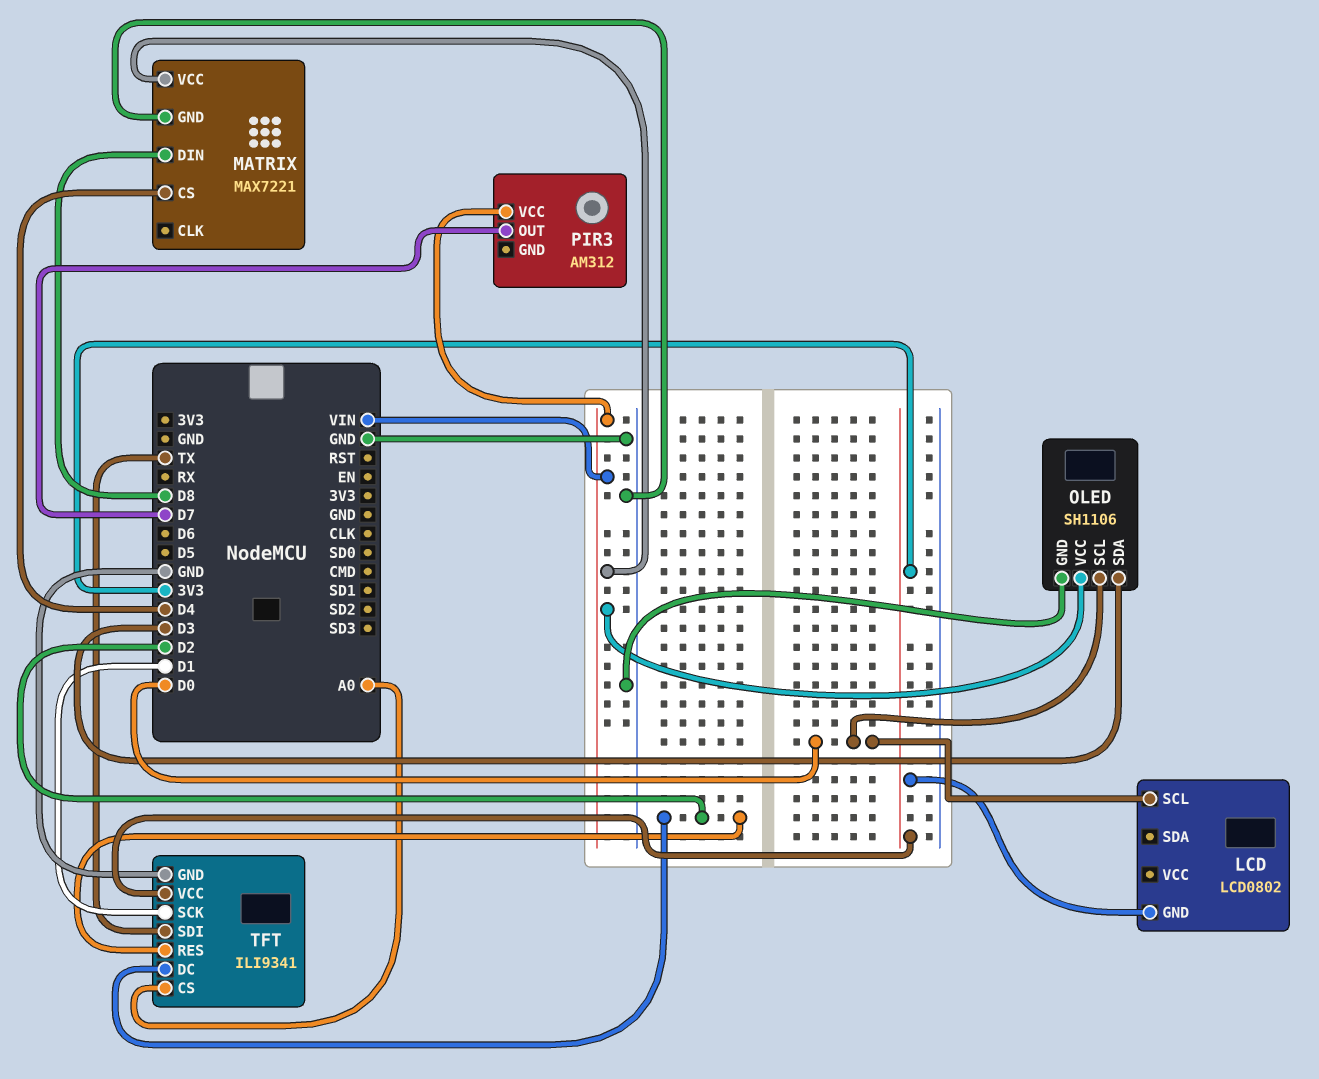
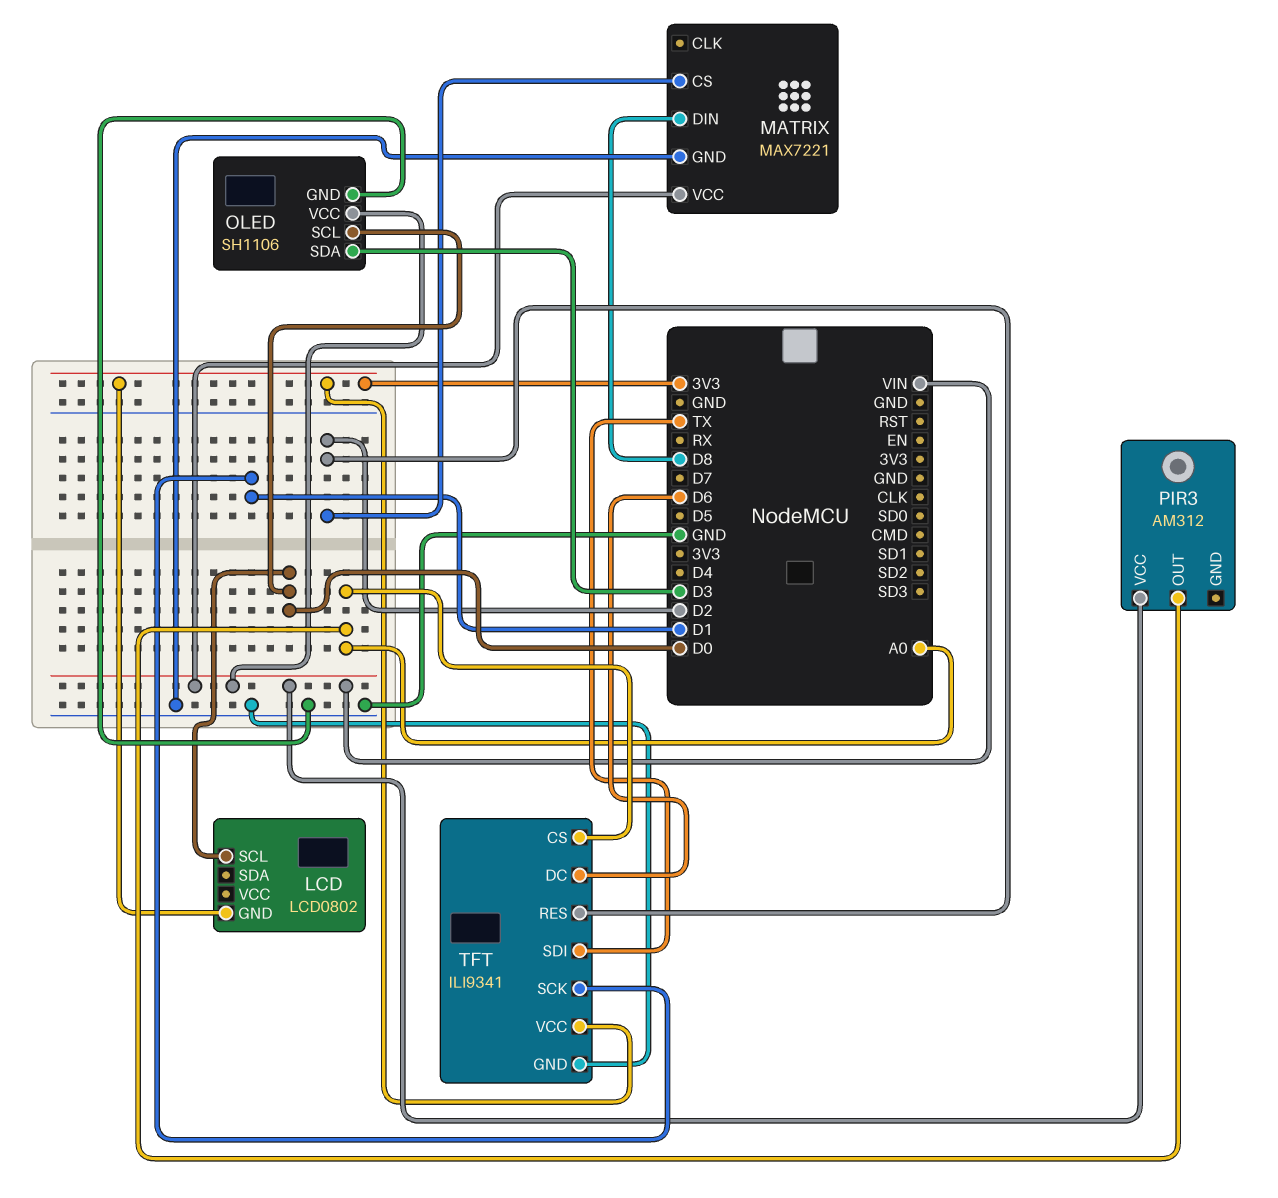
MATRIX pin CS: D4 -> D2
PIR3 pin OUT: D7 -> A0
TFT pin DC: D2 -> D6

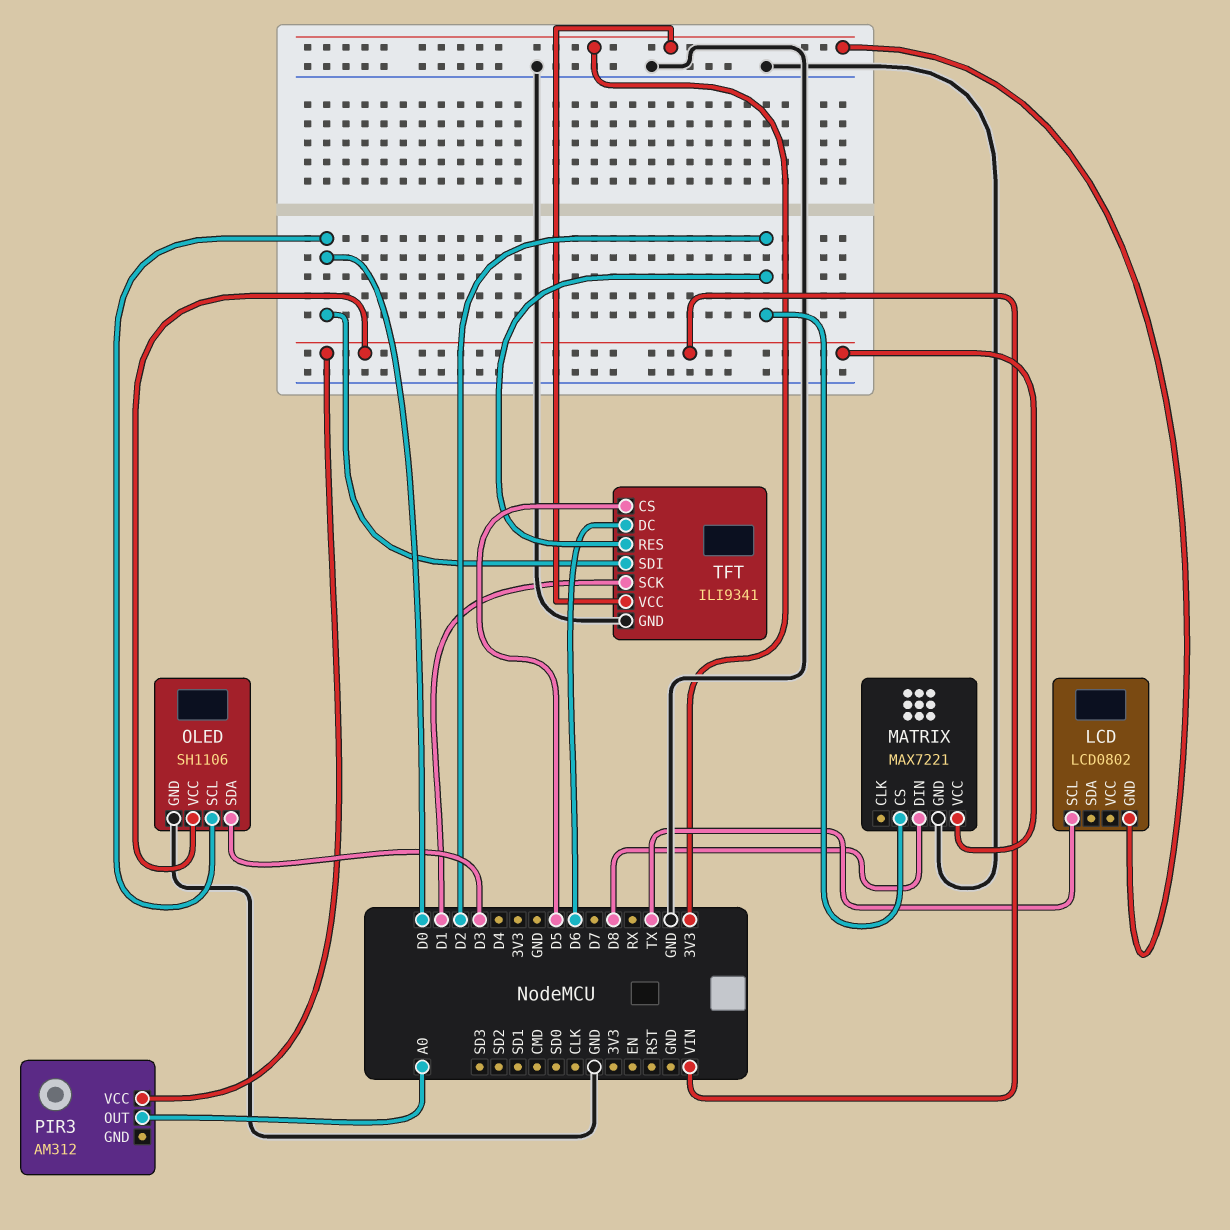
LCD pin SCL: D0 -> TX
TFT pin CS: A0 -> D5
TFT pin SDI: TX -> D0

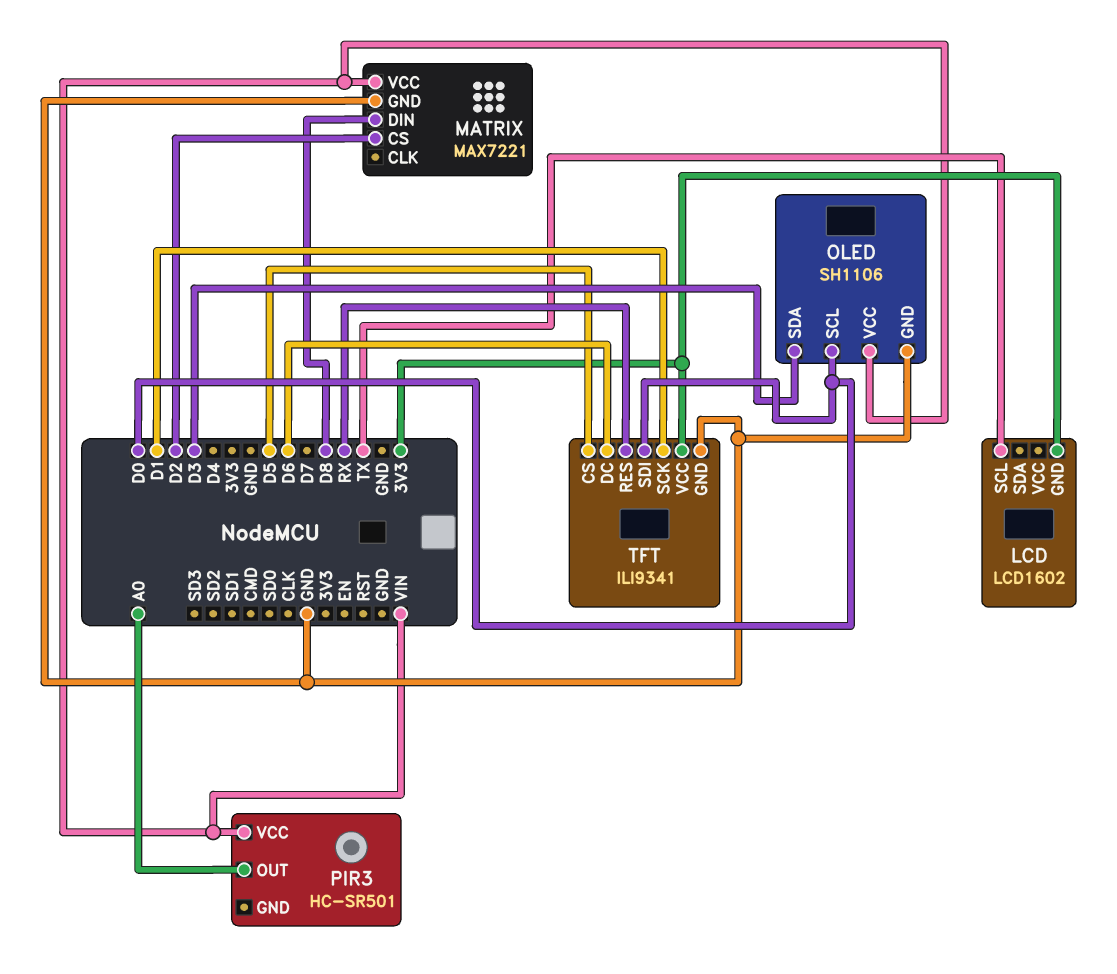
LCD: LCD0802 -> LCD1602
PIR3: AM312 -> HC-SR501
TFT pin RES: D2 -> RX

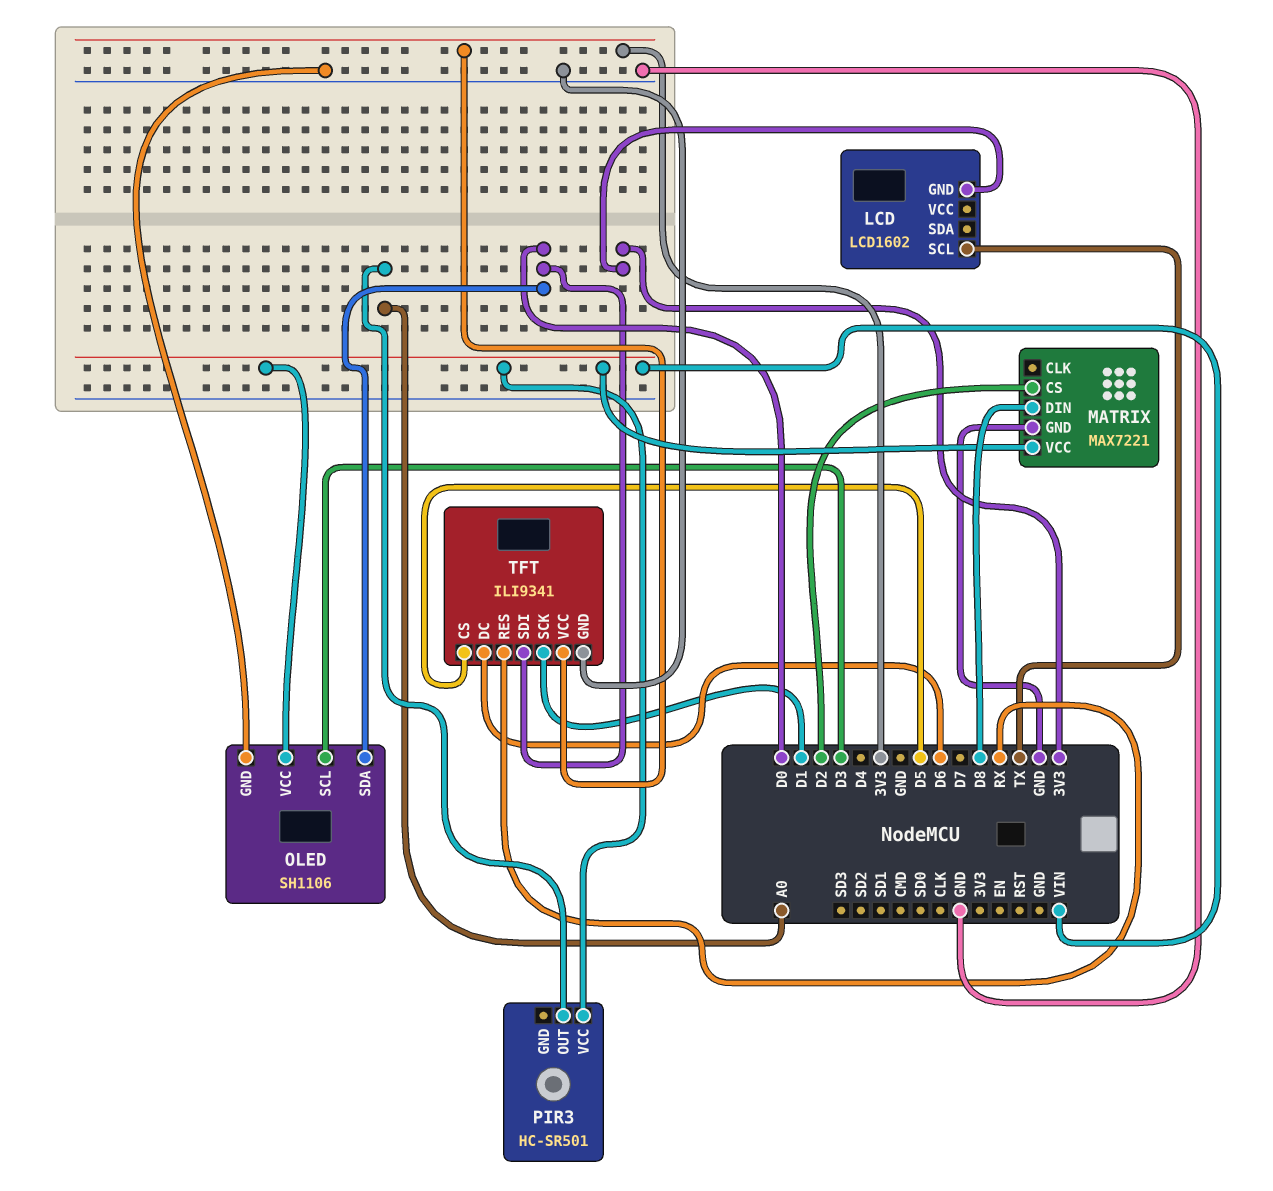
OLED pin SCL: D0 -> D3
OLED pin SDA: D3 -> D0

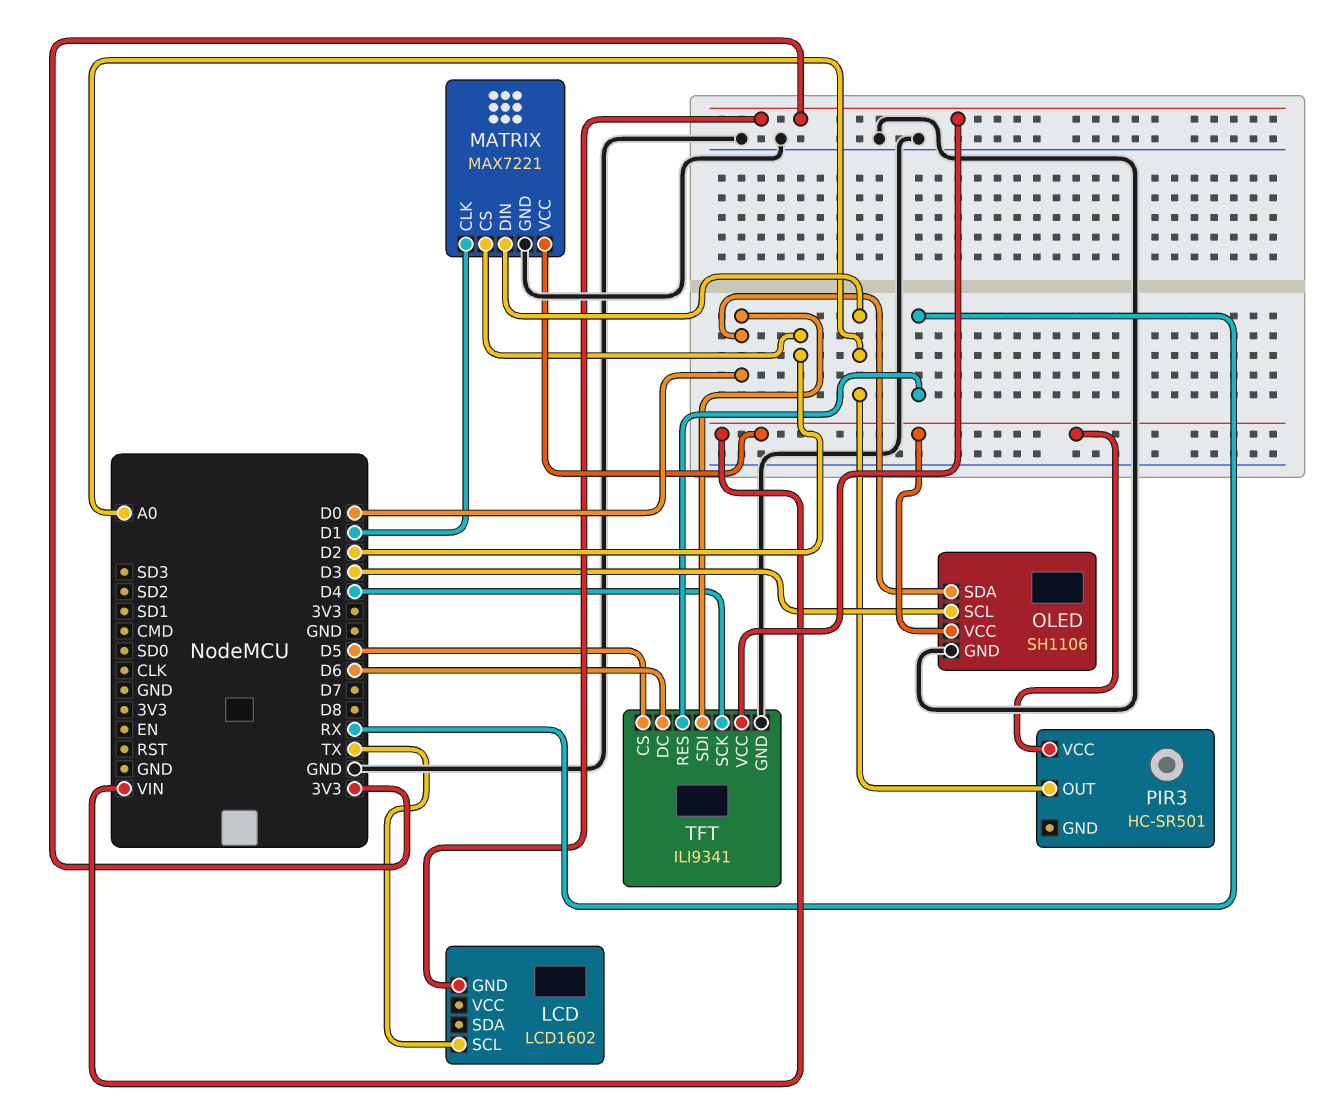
MATRIX pin CLK: none -> D1
MATRIX pin DIN: D8 -> A0
TFT pin SCK: D1 -> D4

